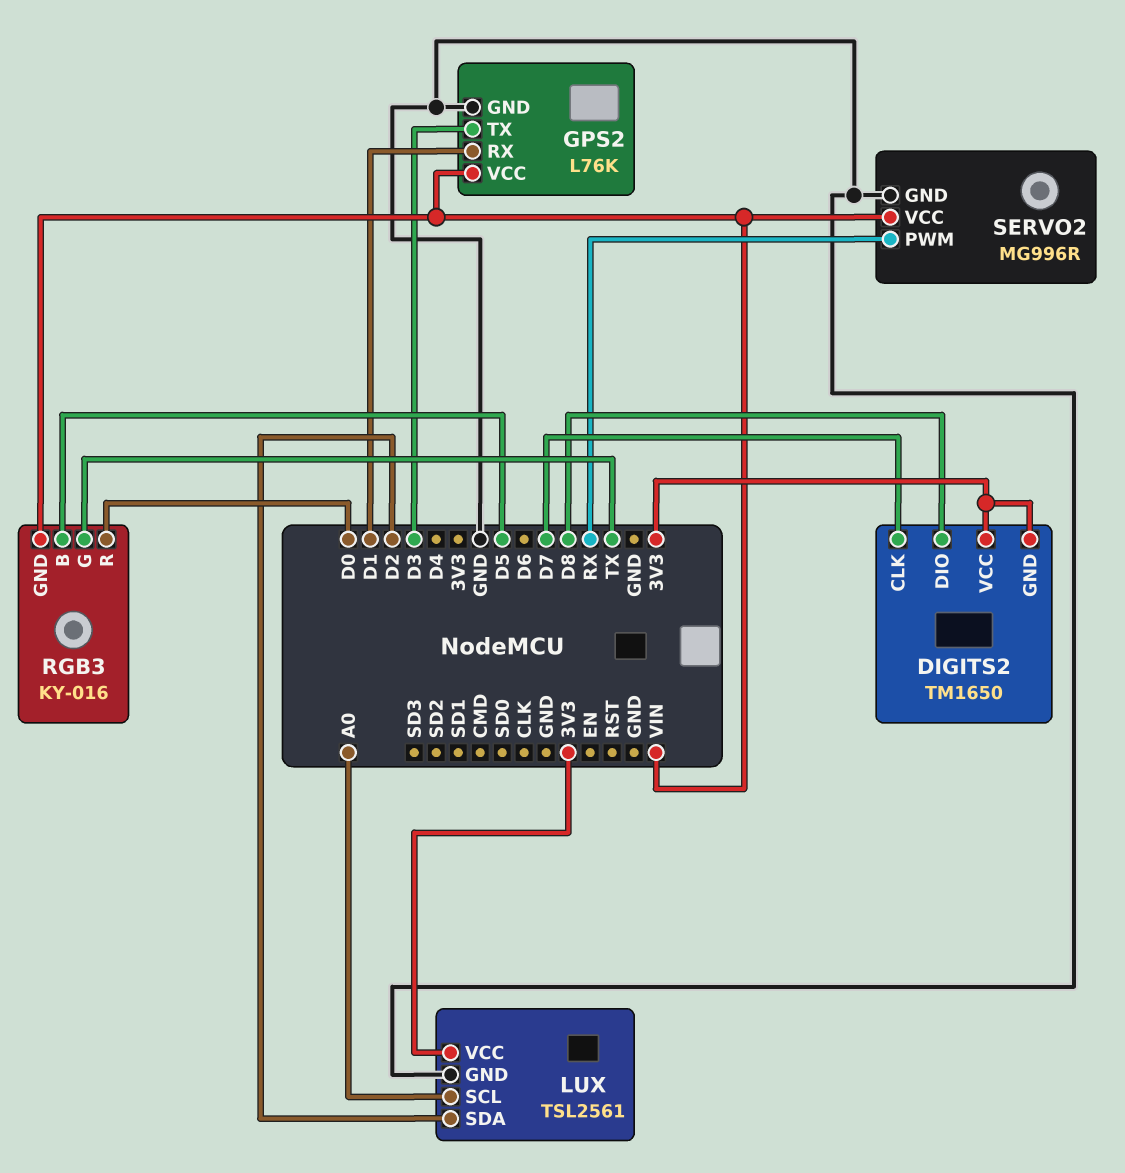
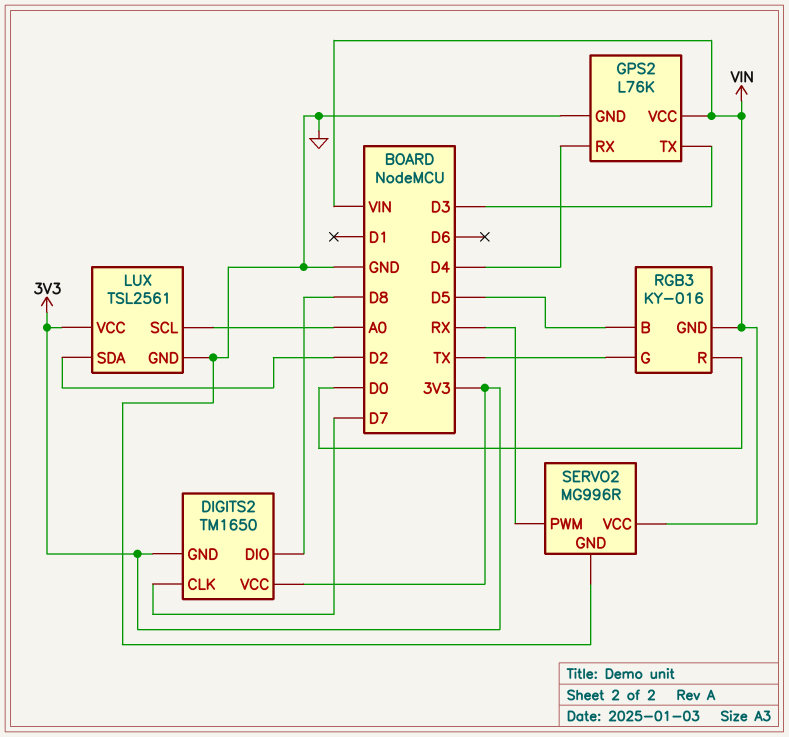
GPS2 pin RX: D1 -> D4

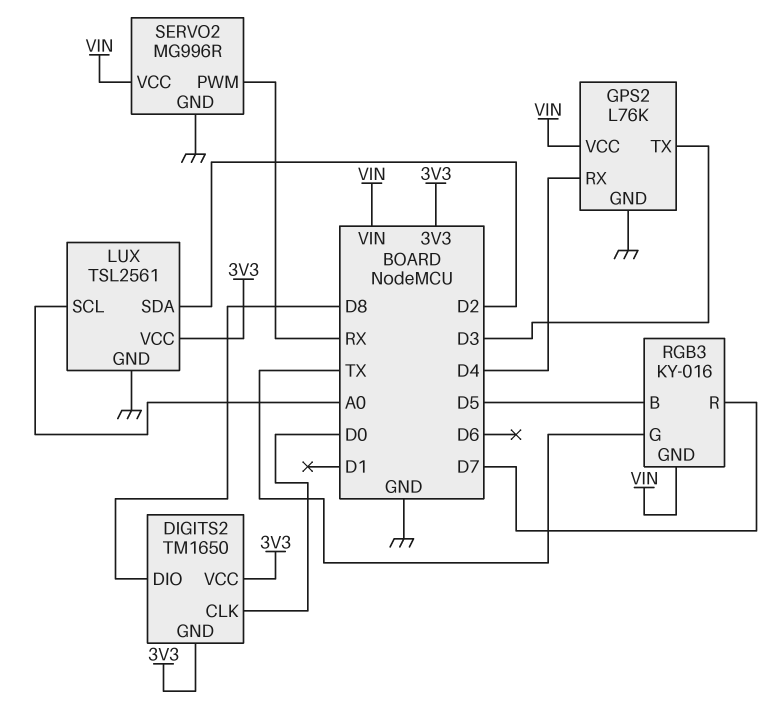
DIGITS2 pin CLK: D7 -> D0
RGB3 pin R: D0 -> D7

